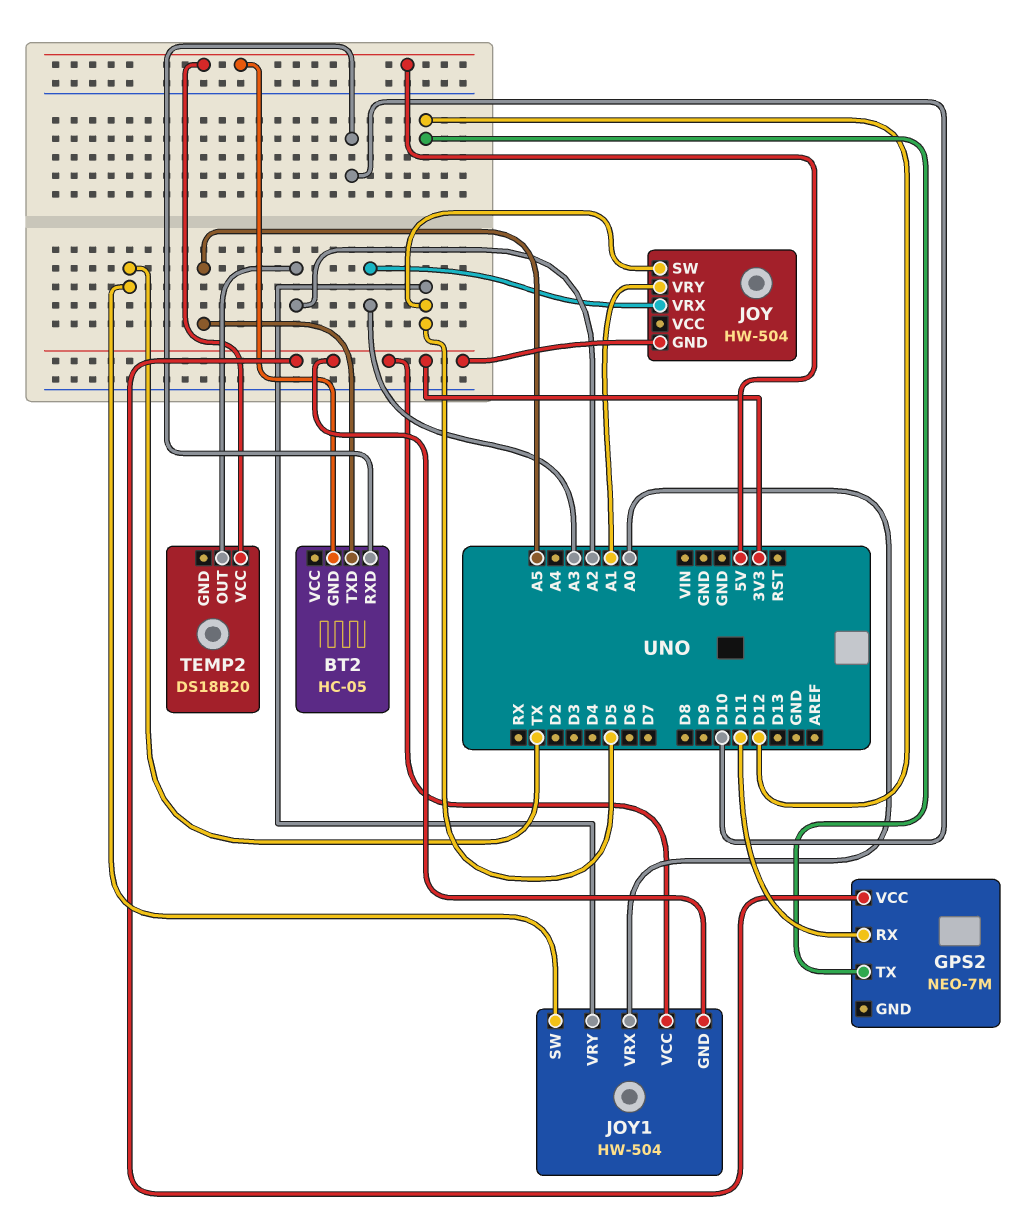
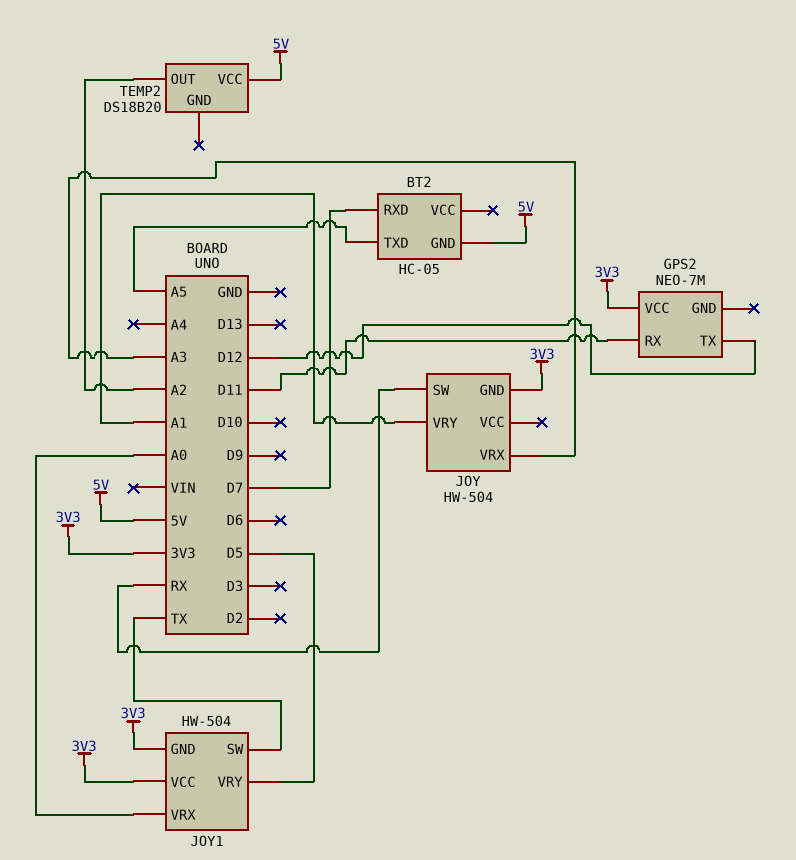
BT2 pin RXD: D10 -> D7
JOY pin SW: D5 -> RX

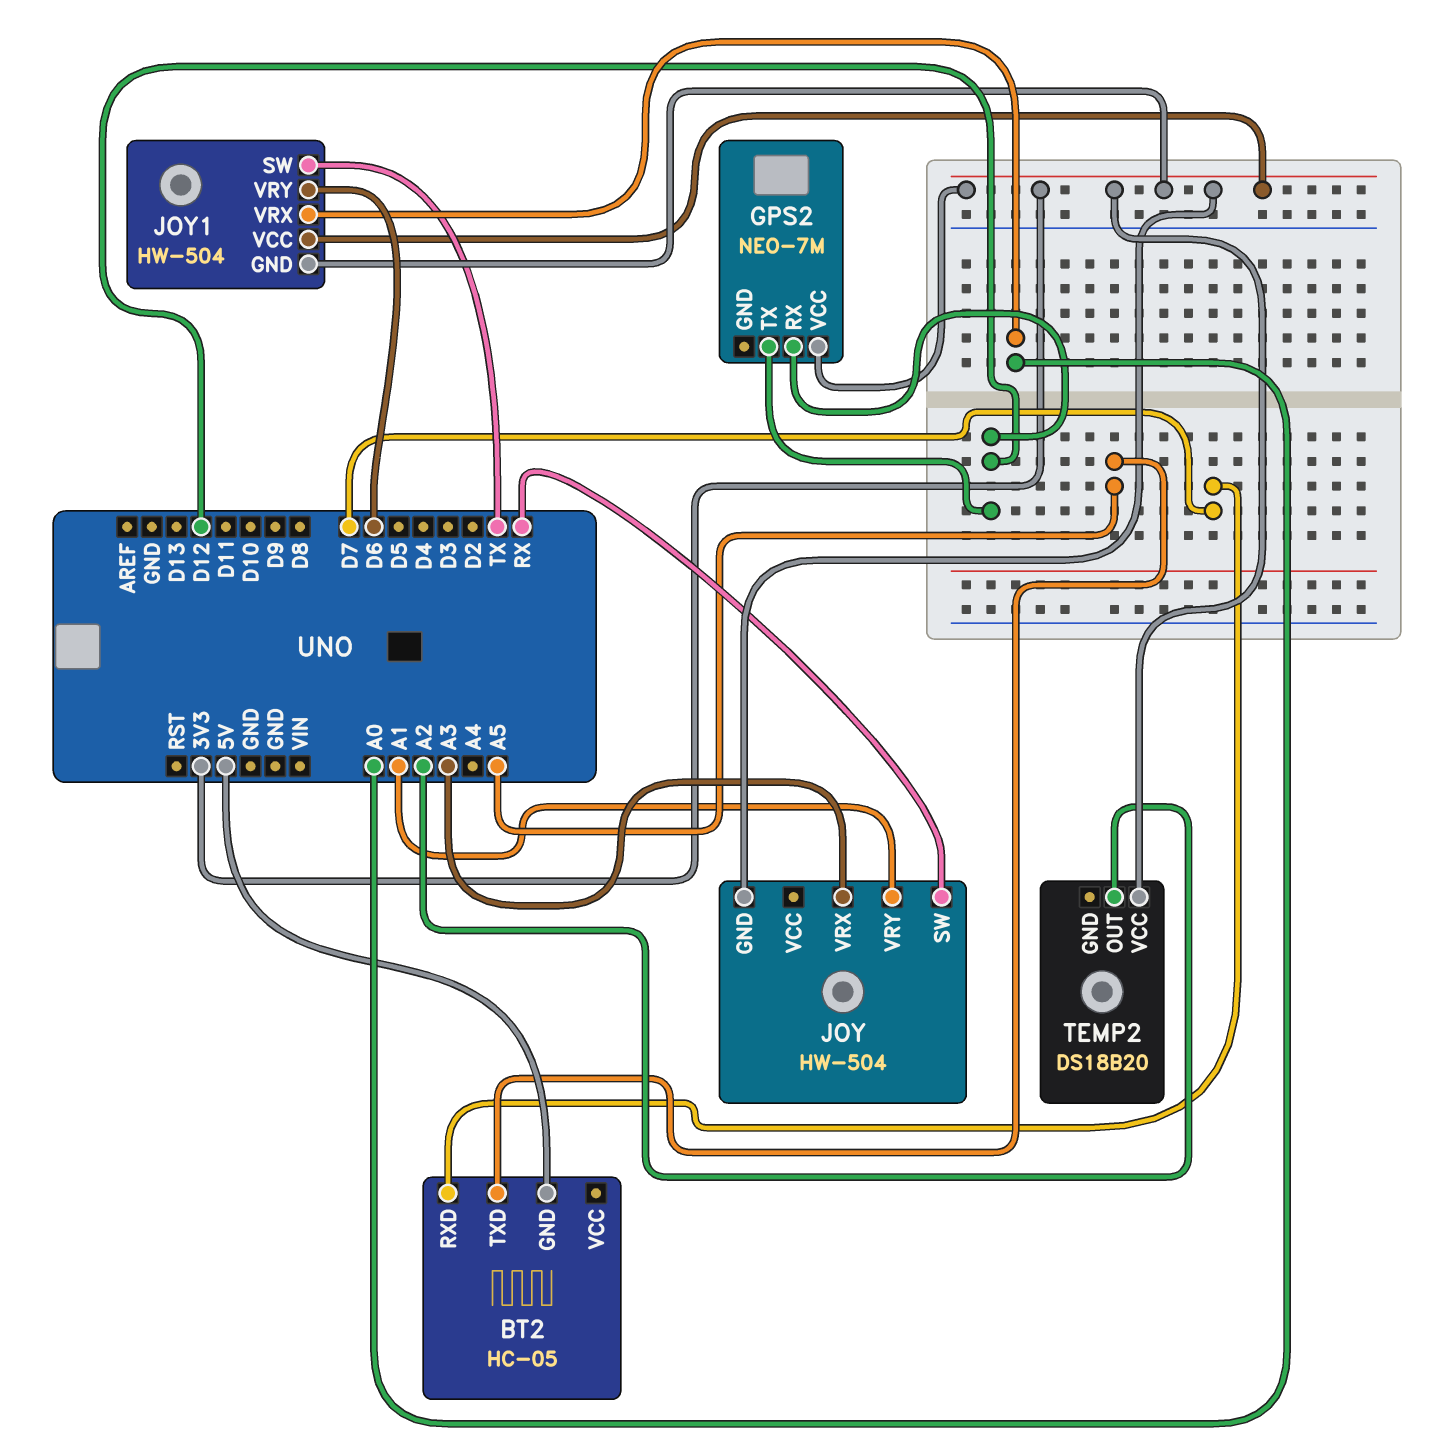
GPS2 pin RX: D11 -> D12
JOY1 pin VRY: D5 -> D6
TEMP2 pin VCC: 5V -> 3V3

